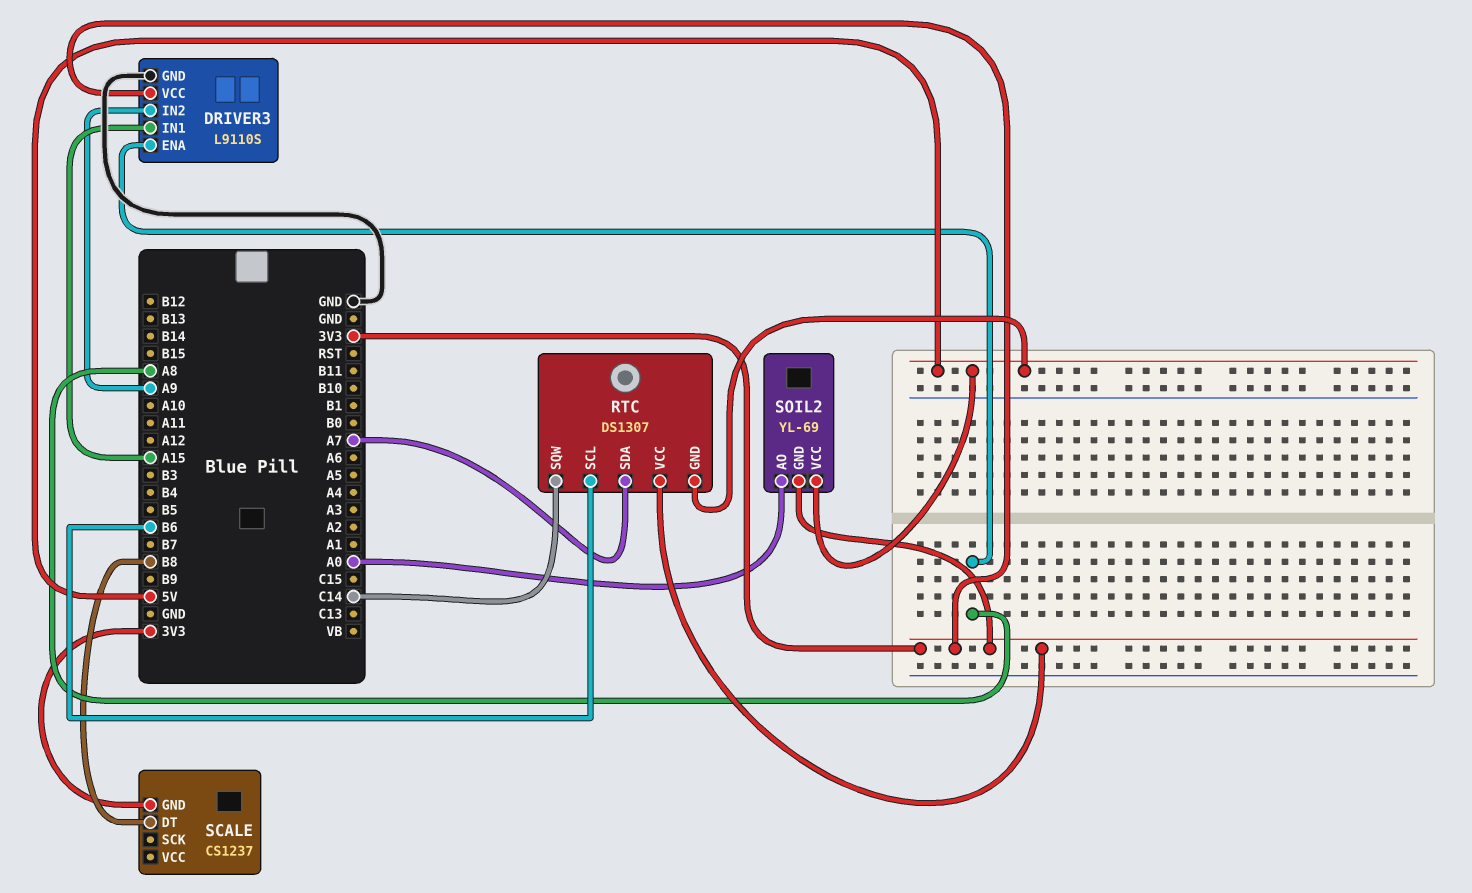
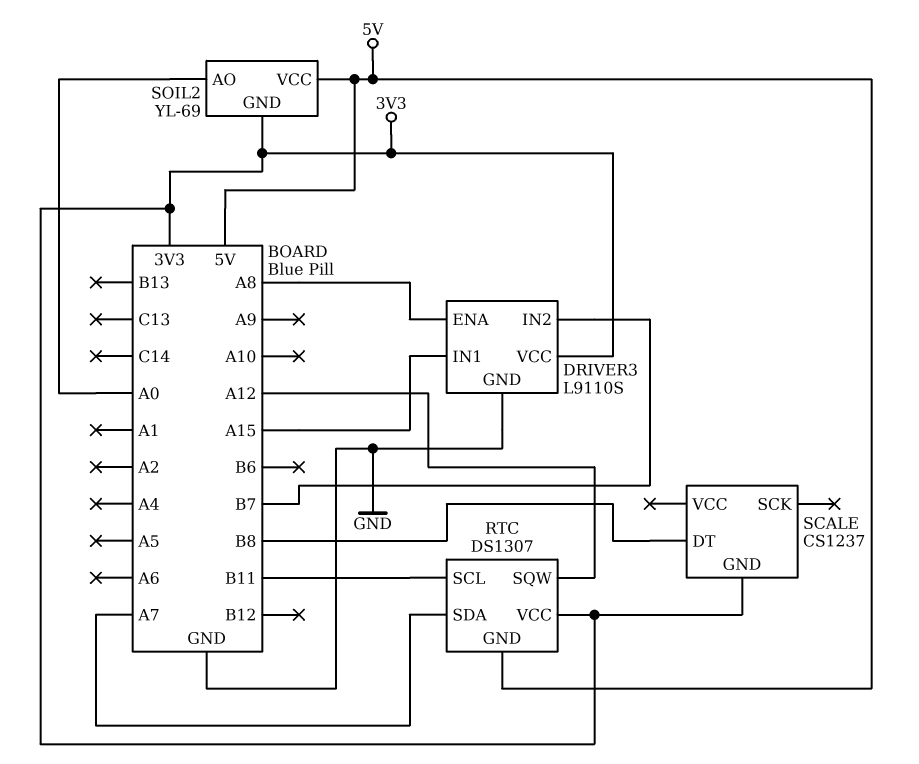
DRIVER3 pin IN2: A9 -> B7
RTC pin SCL: B6 -> B11
RTC pin SQW: C14 -> A12

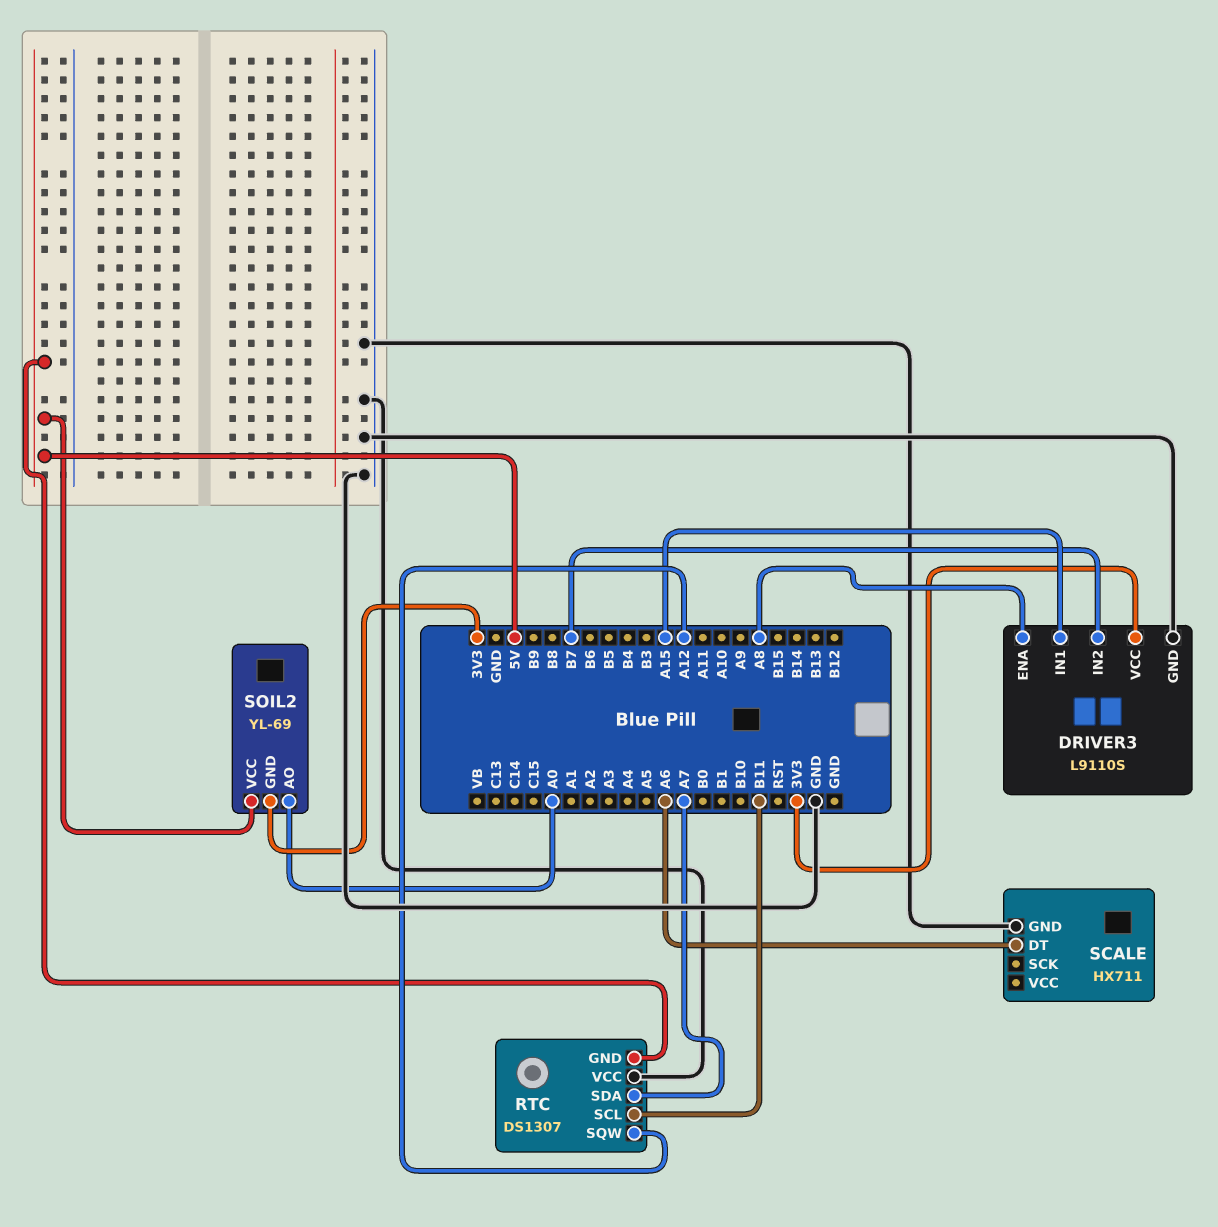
RTC pin VCC: 3V3 -> GND
SCALE: CS1237 -> HX711
SCALE pin DT: B8 -> A6
SCALE pin GND: 3V3 -> GND

